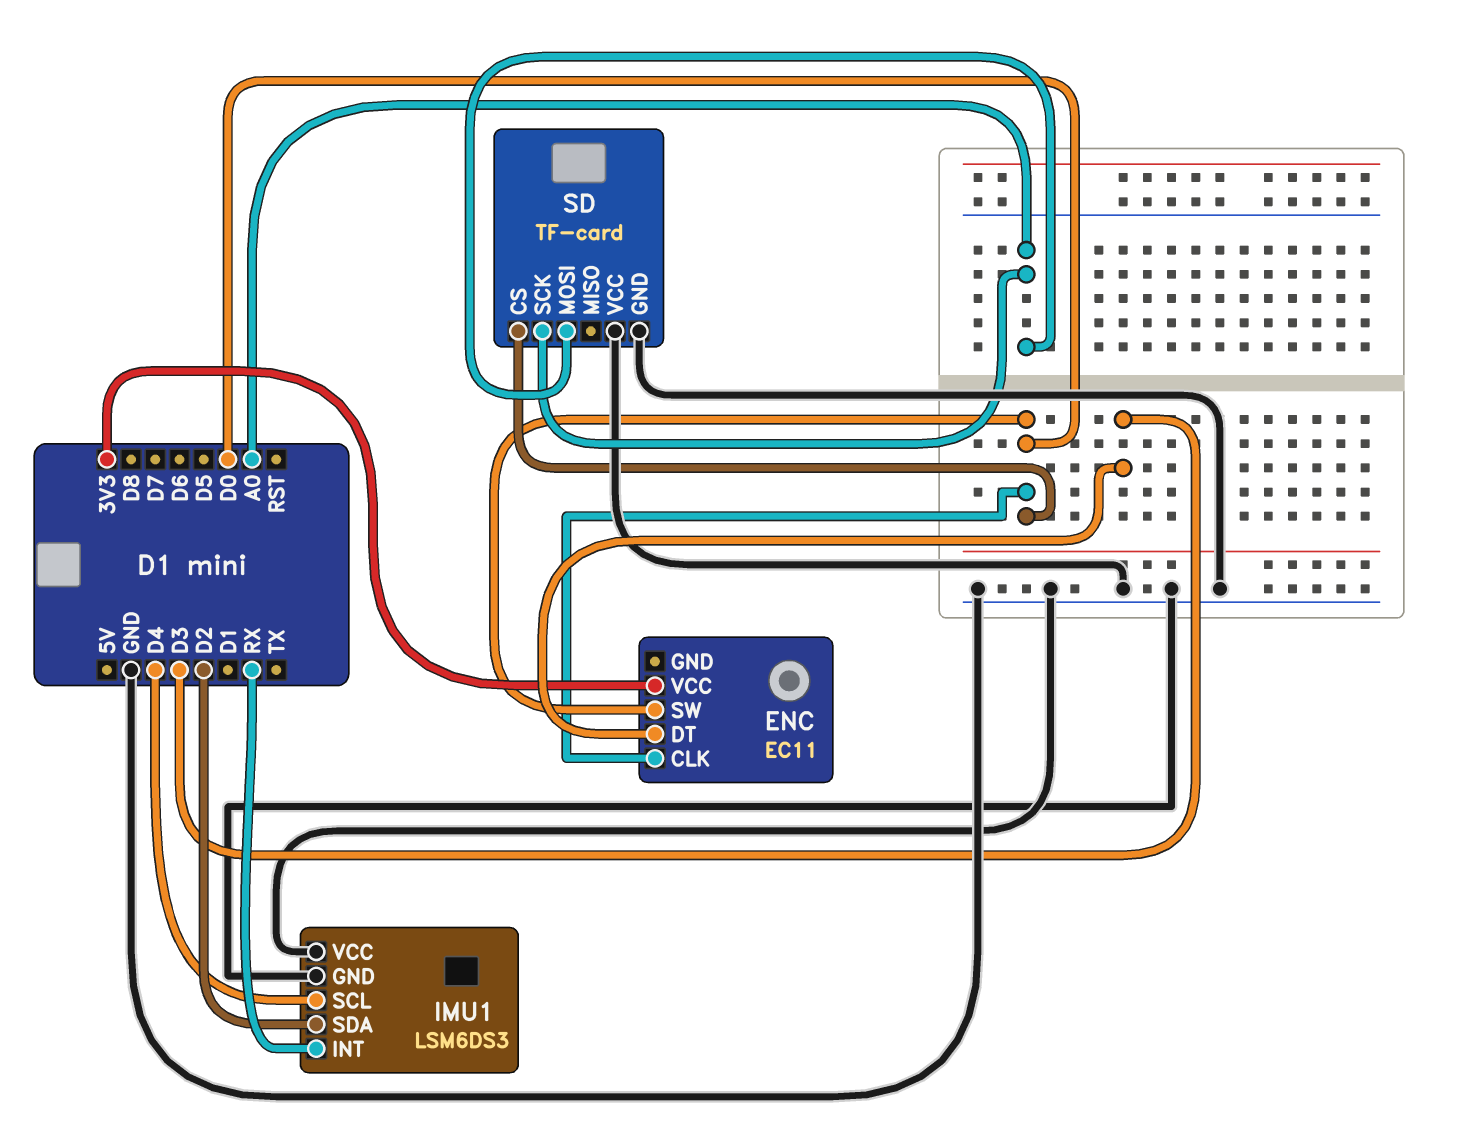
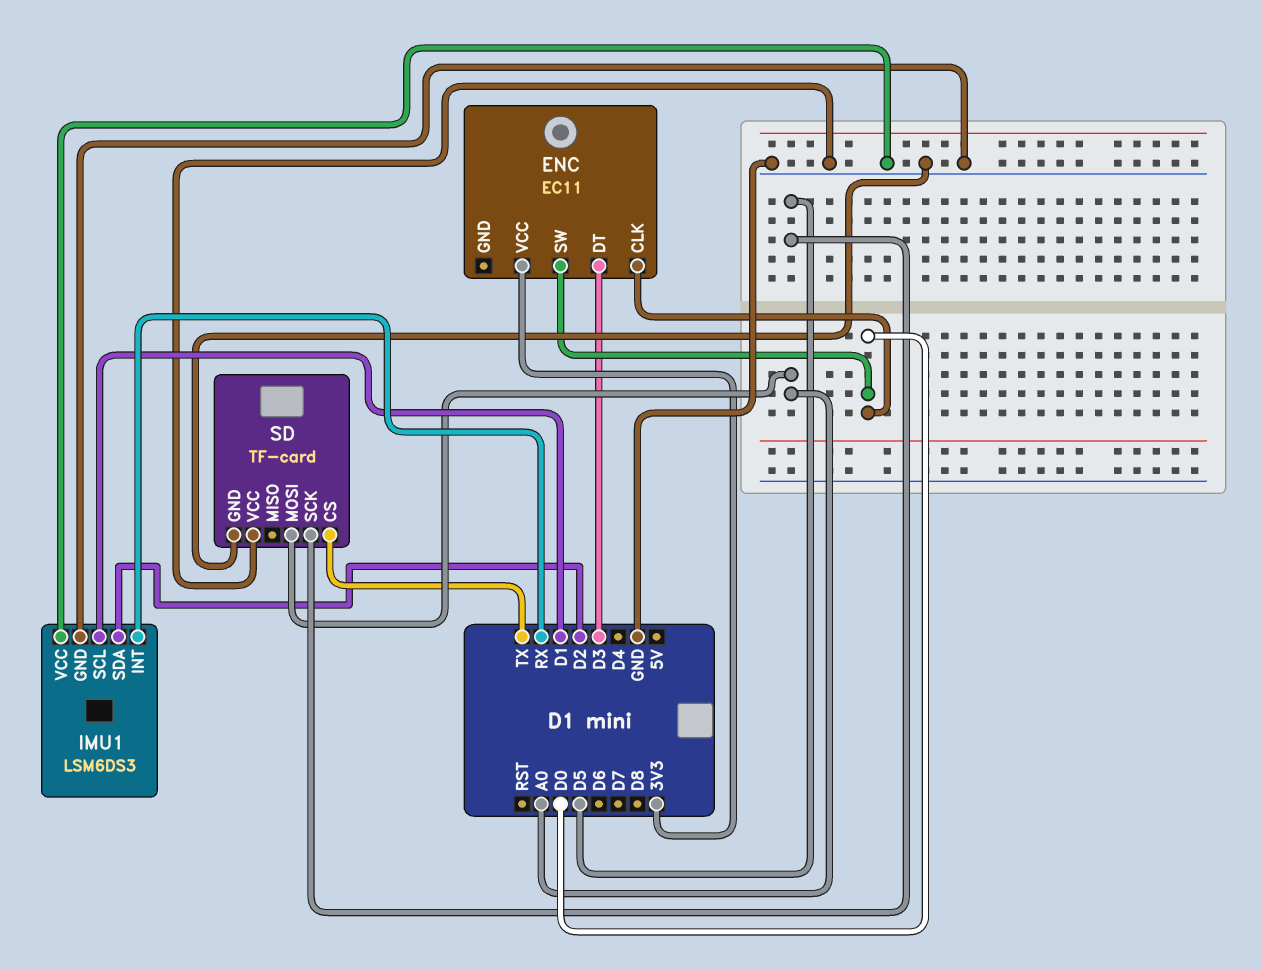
IMU1 pin SCL: D4 -> D1
SD pin CS: D0 -> TX
SD pin SCK: A0 -> D5

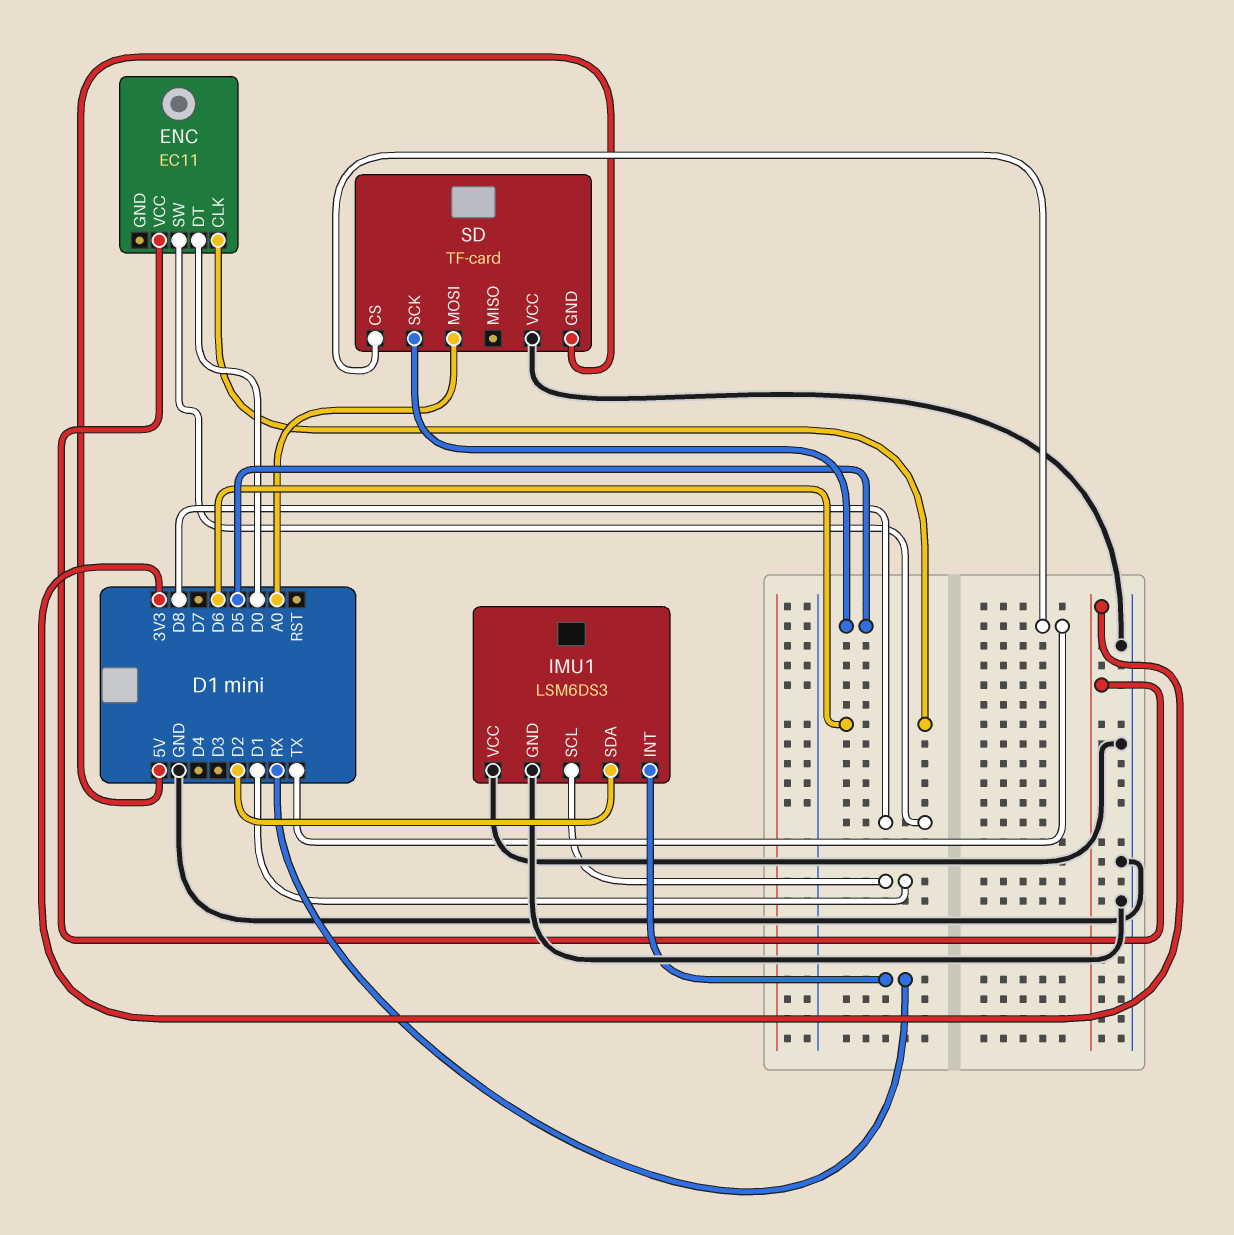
ENC pin CLK: D0 -> D6
ENC pin DT: D3 -> D0
ENC pin SW: D0 -> D8
SD pin GND: GND -> 5V

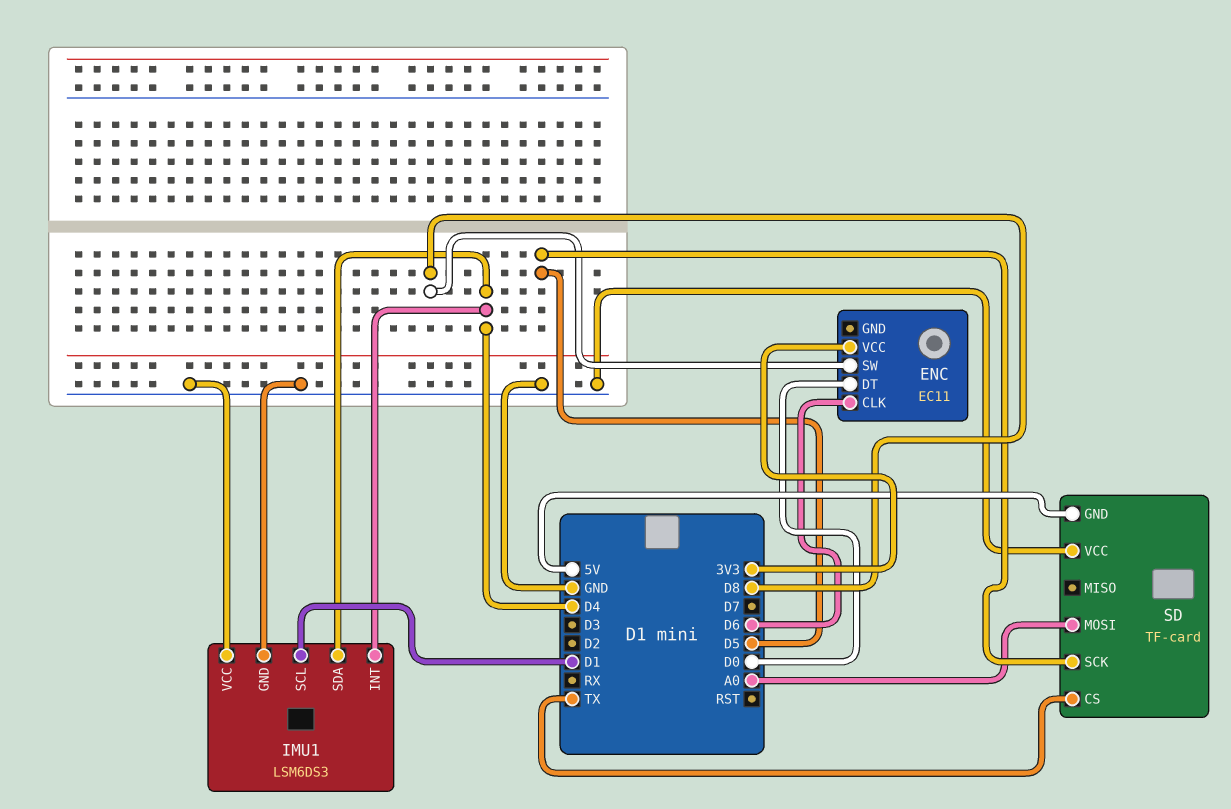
IMU1 pin INT: RX -> D4
IMU1 pin SDA: D2 -> D4

